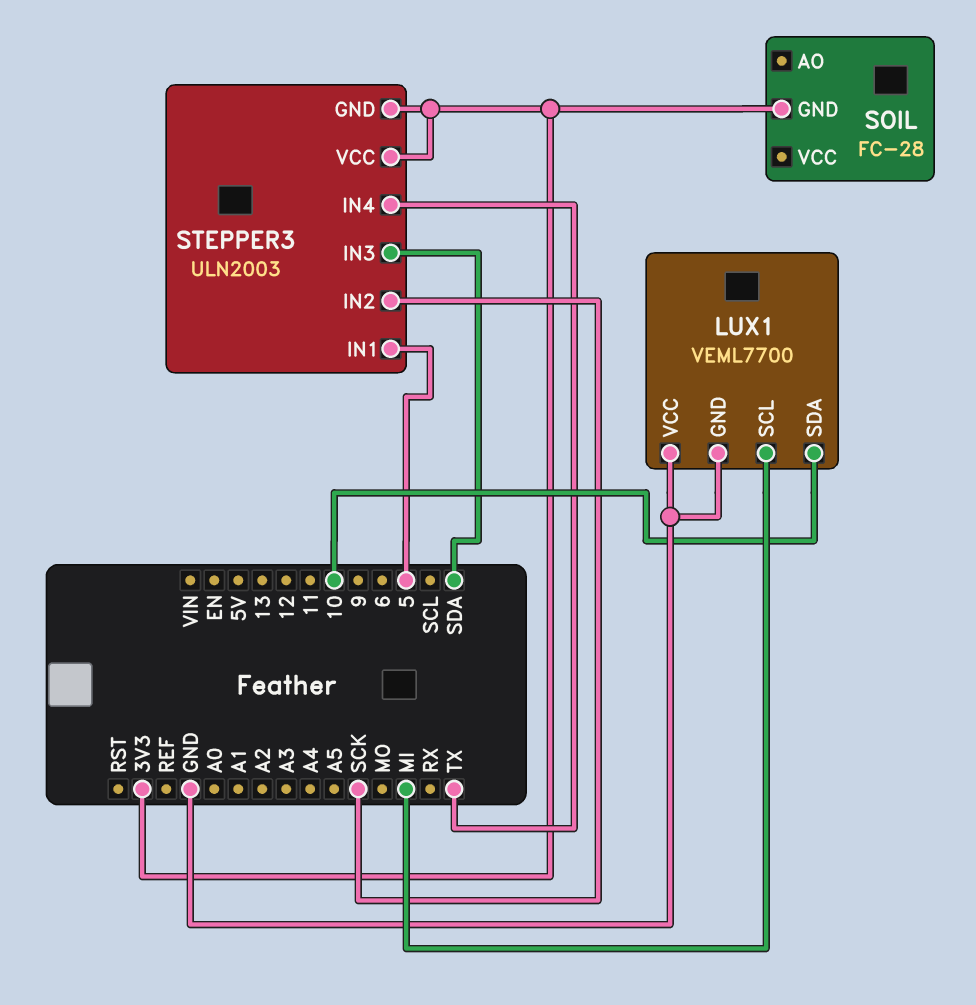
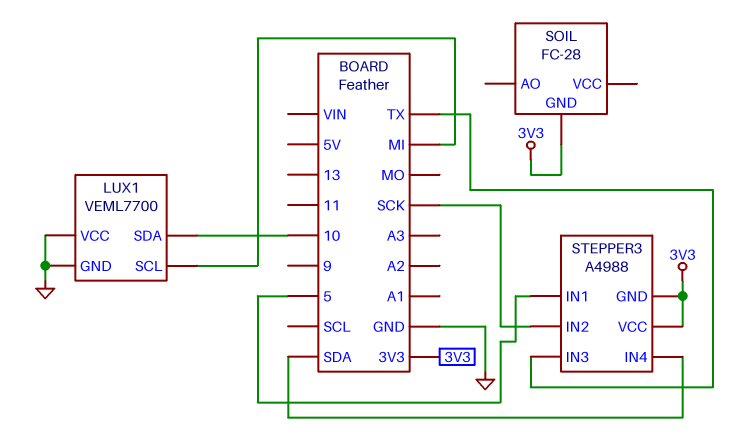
STEPPER3: ULN2003 -> A4988
STEPPER3 pin IN3: SDA -> TX
STEPPER3 pin IN4: TX -> SDA

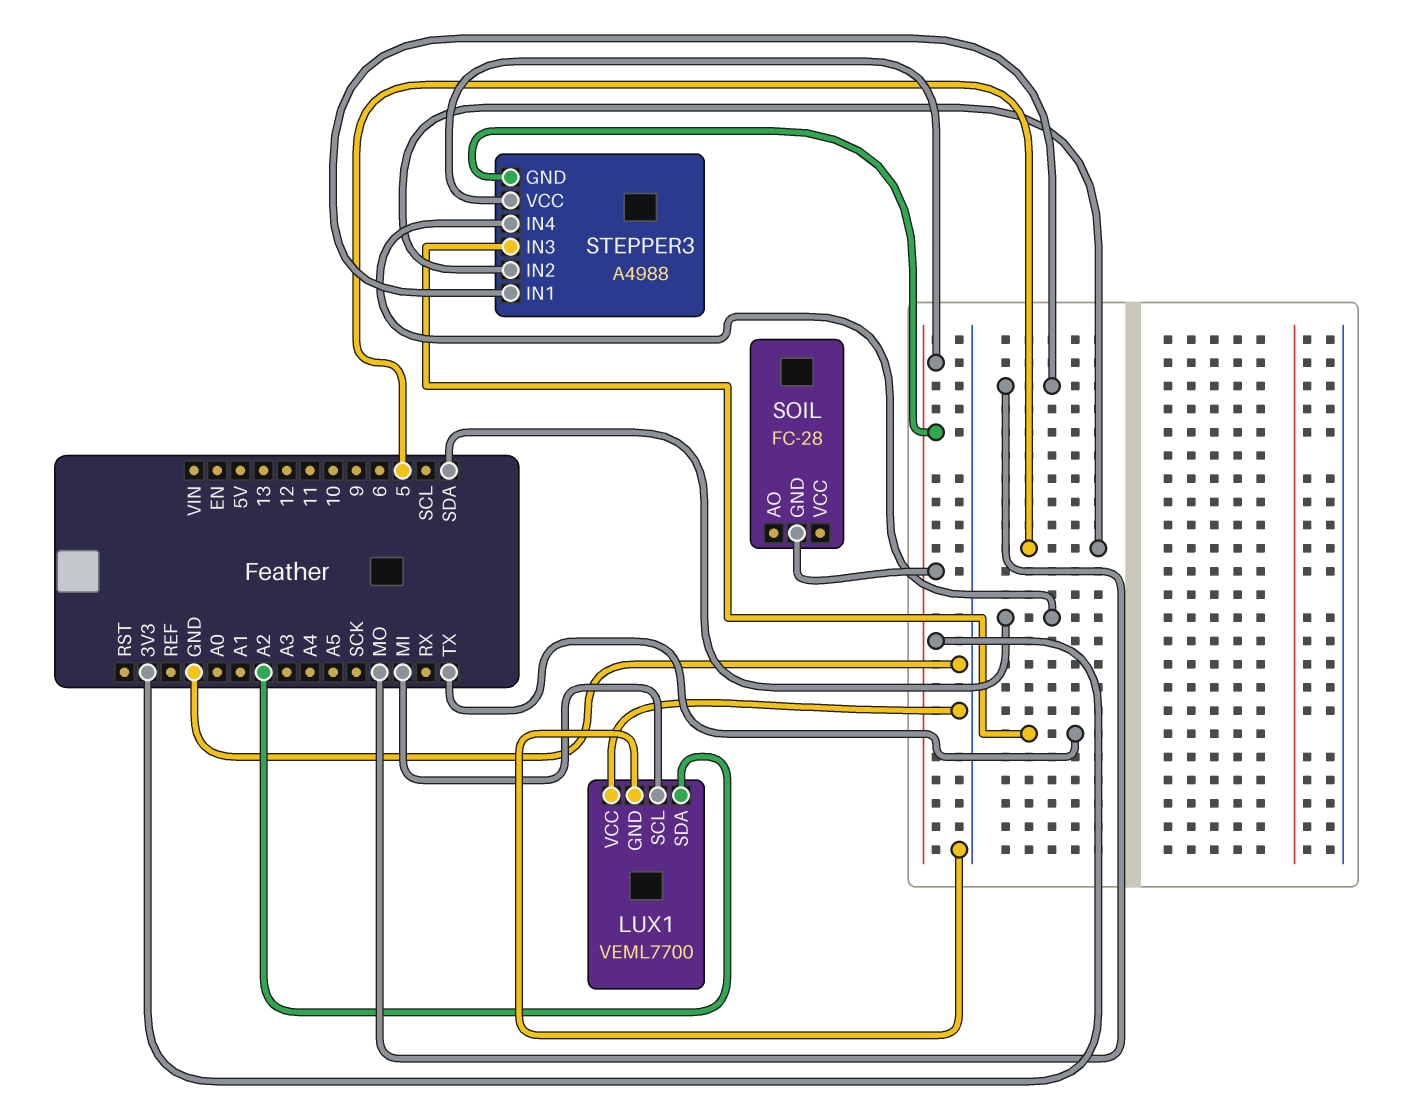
LUX1 pin SDA: 10 -> A2
STEPPER3 pin IN1: 5 -> MO
STEPPER3 pin IN2: SCK -> 5

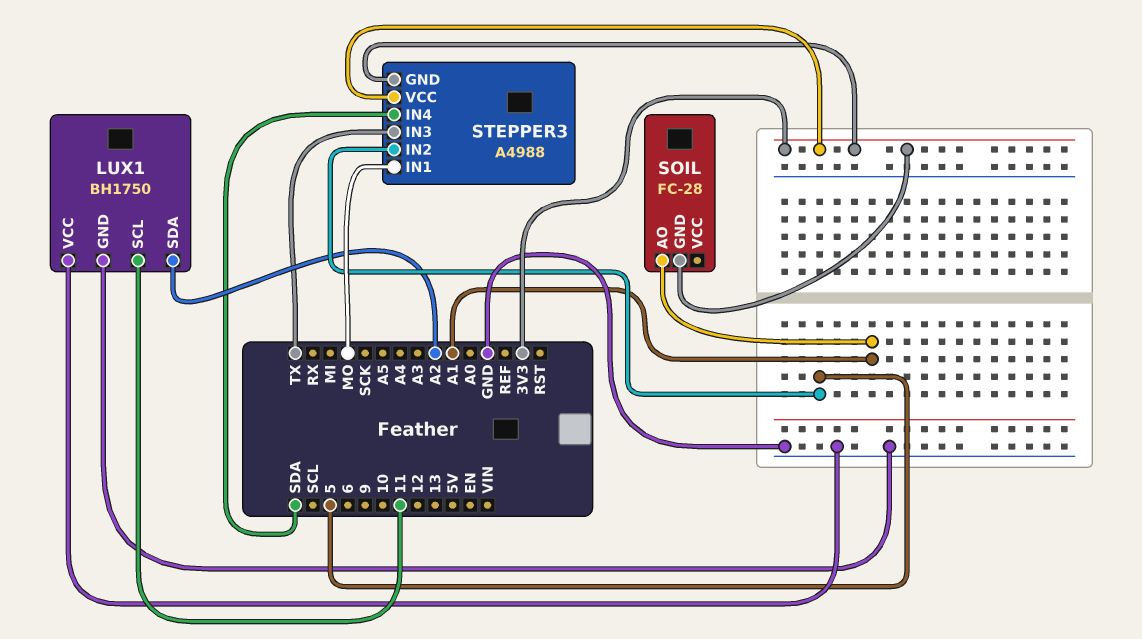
LUX1: VEML7700 -> BH1750
LUX1 pin SCL: MI -> 11
SOIL pin AO: none -> A1

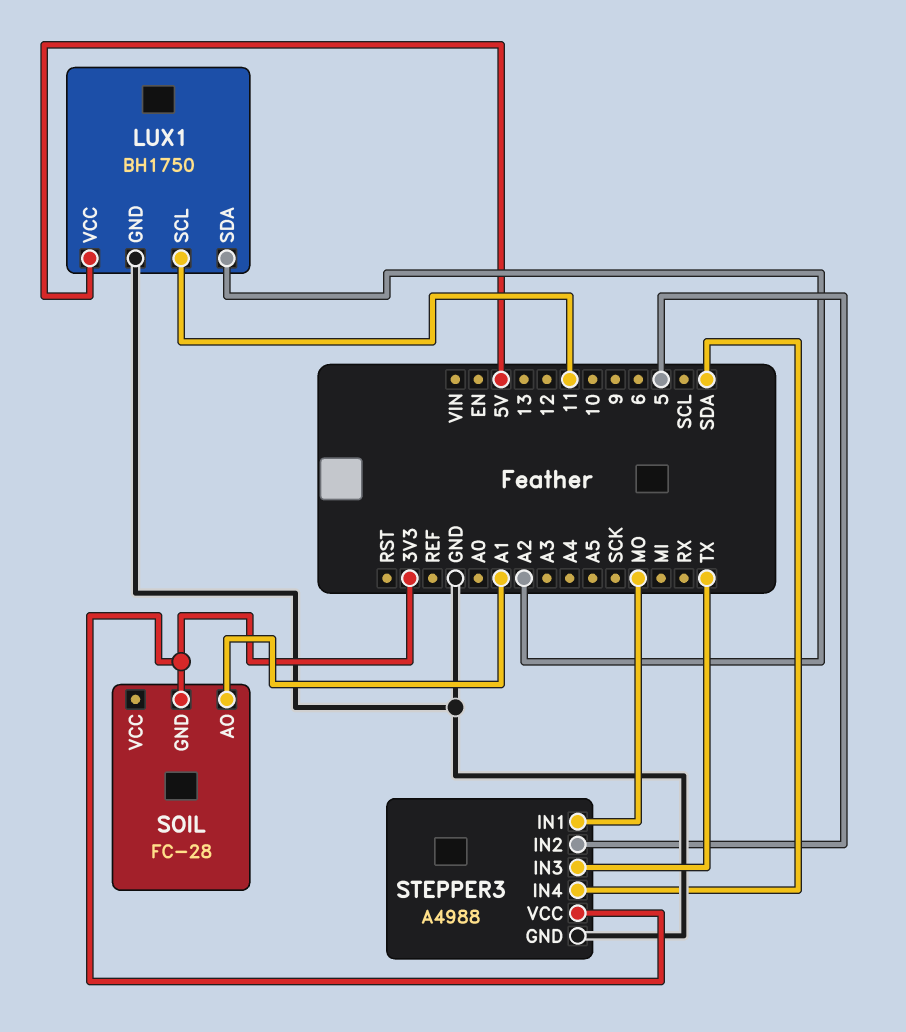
LUX1 pin VCC: GND -> 5V
STEPPER3 pin GND: 3V3 -> GND

